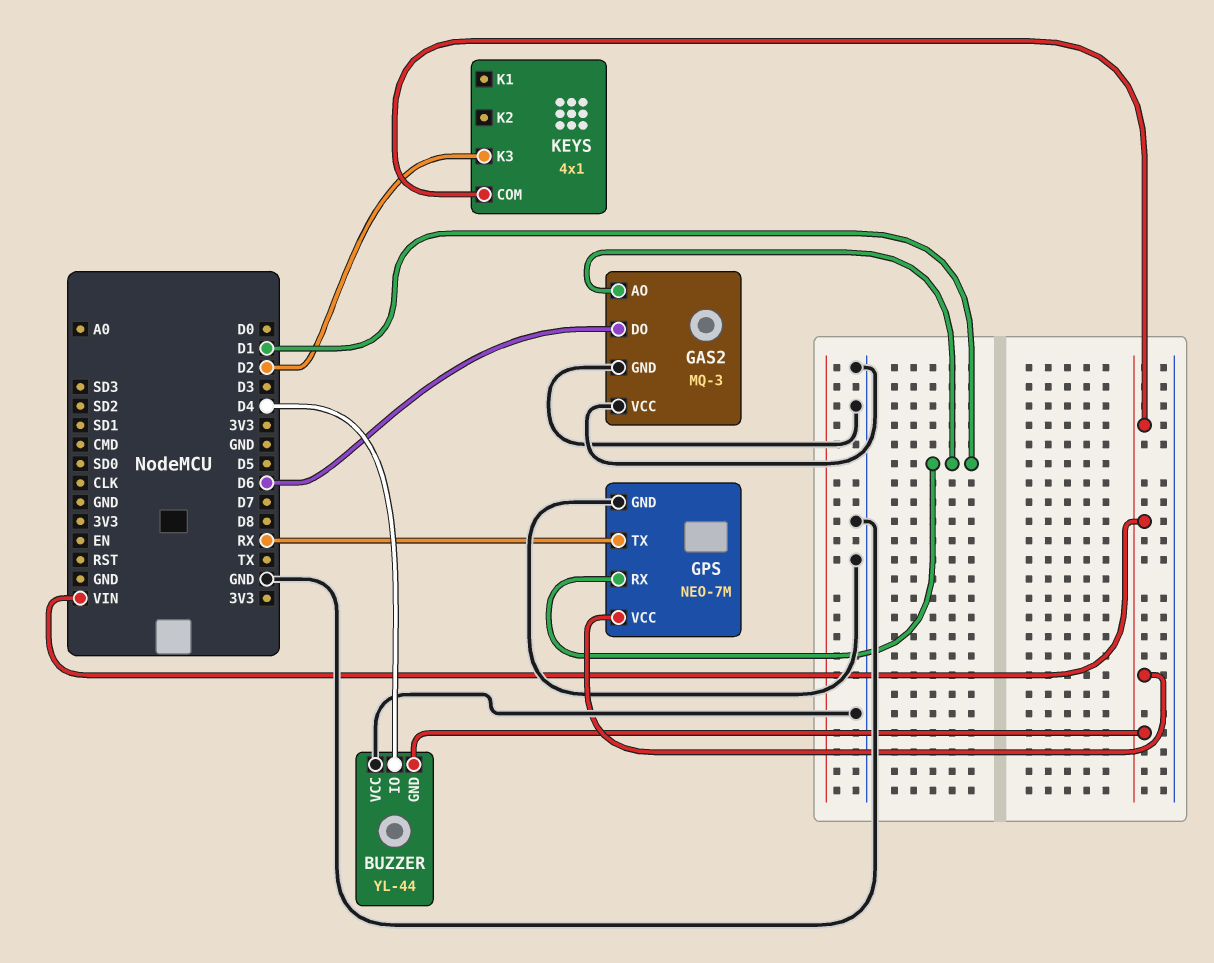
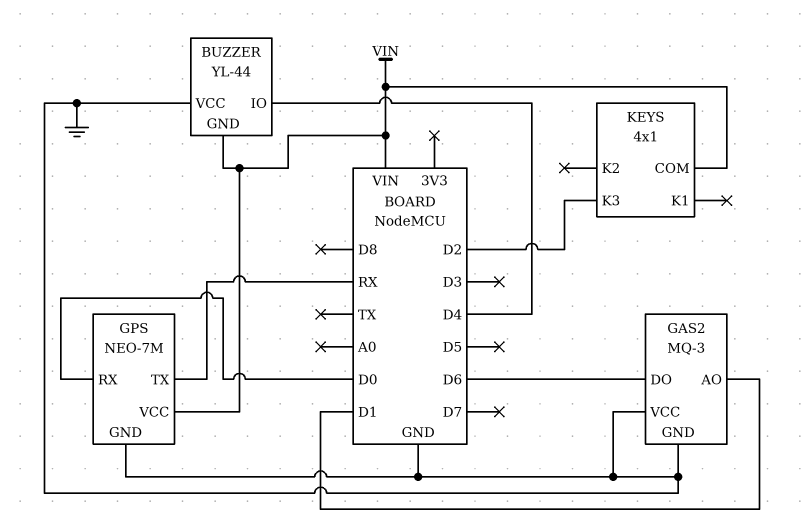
GPS pin RX: D1 -> D0

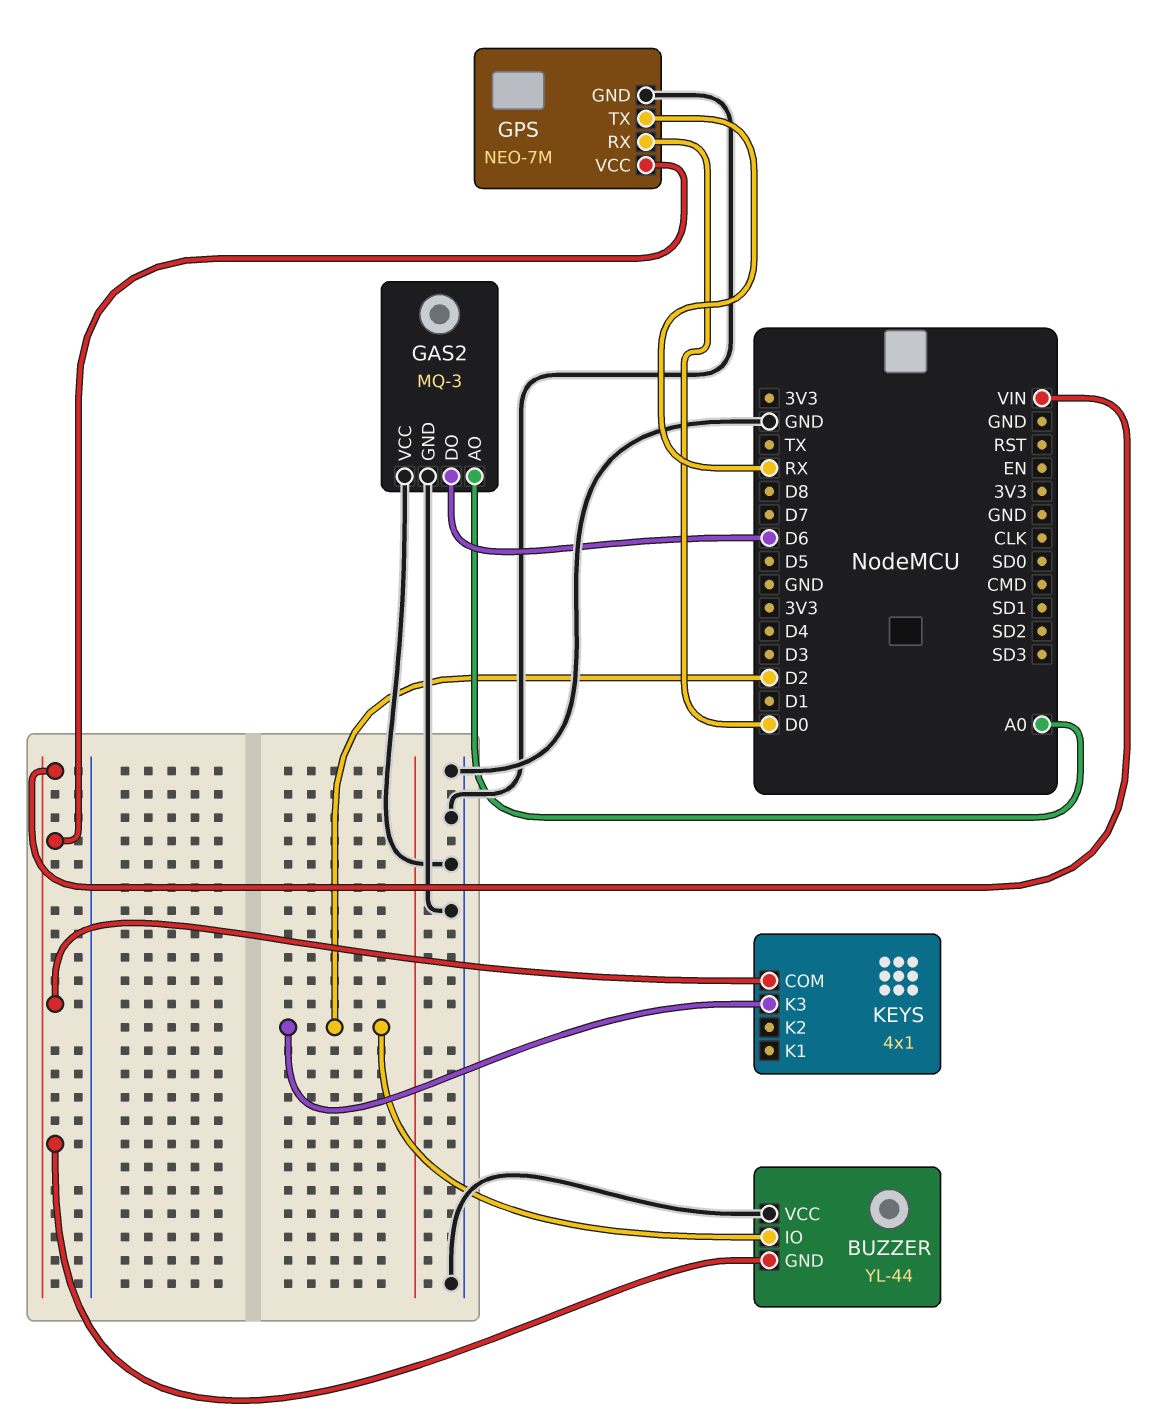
BUZZER pin IO: D4 -> D2
GAS2 pin AO: D1 -> A0

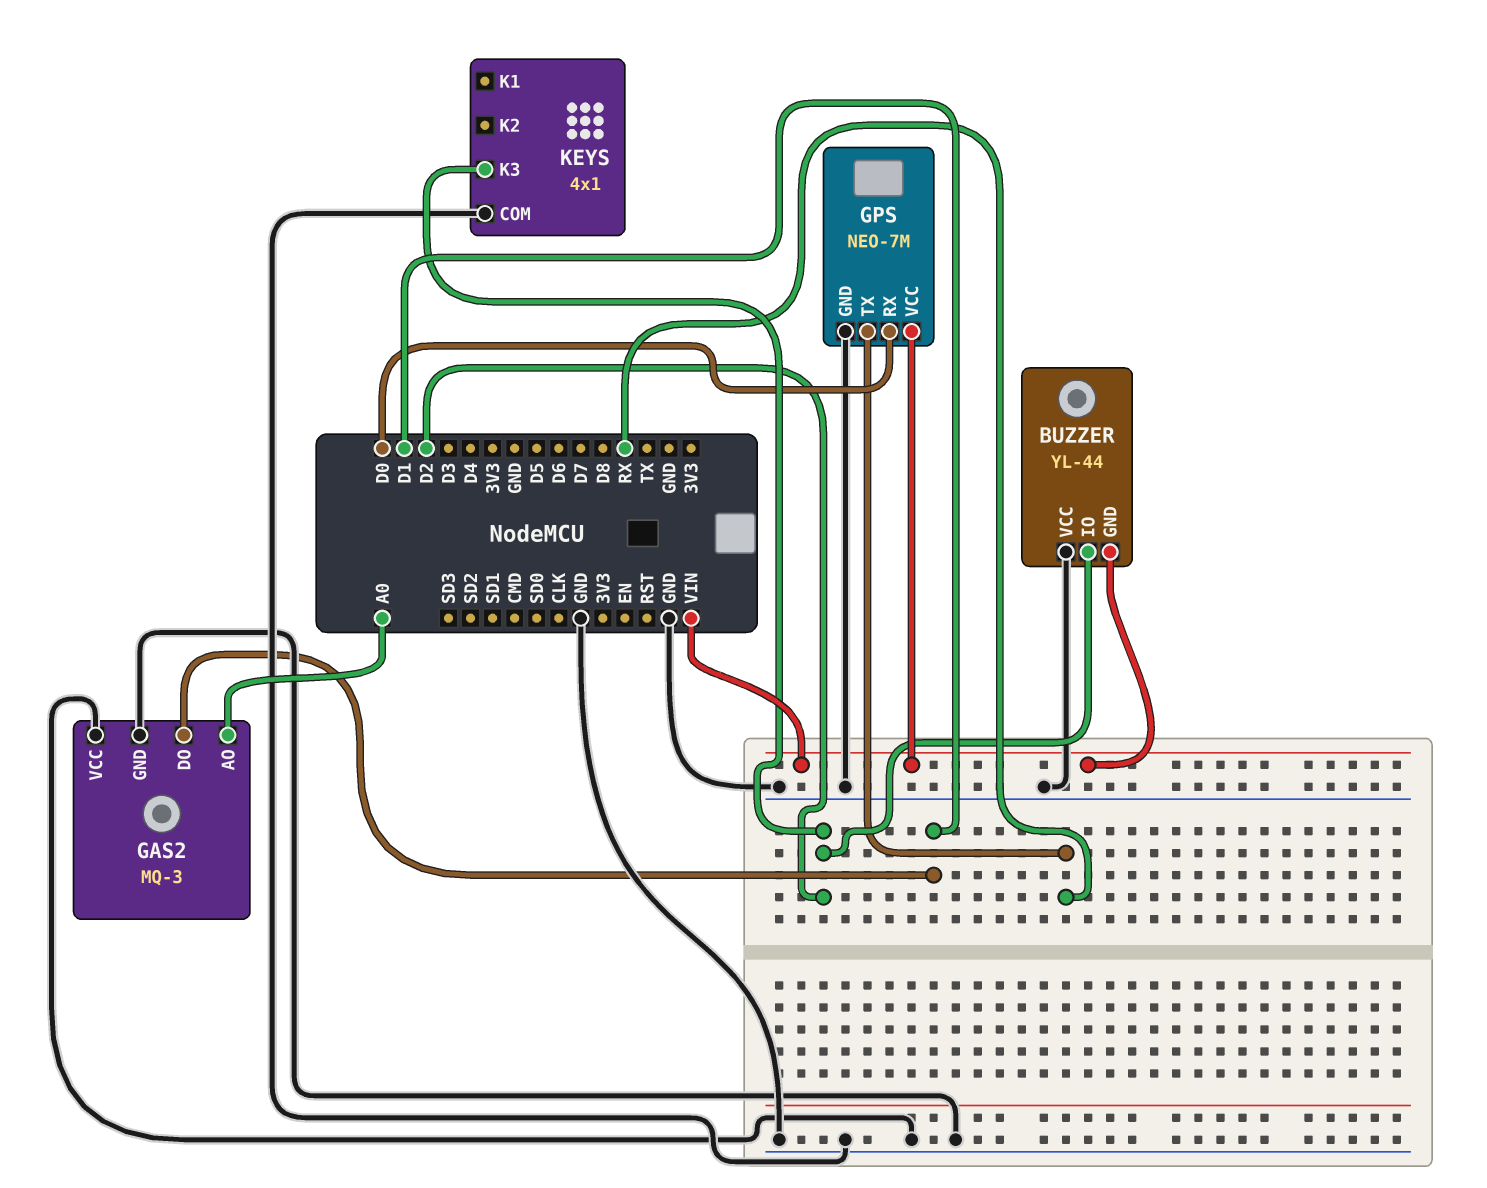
GAS2 pin DO: D6 -> D1
KEYS pin COM: VIN -> GND

